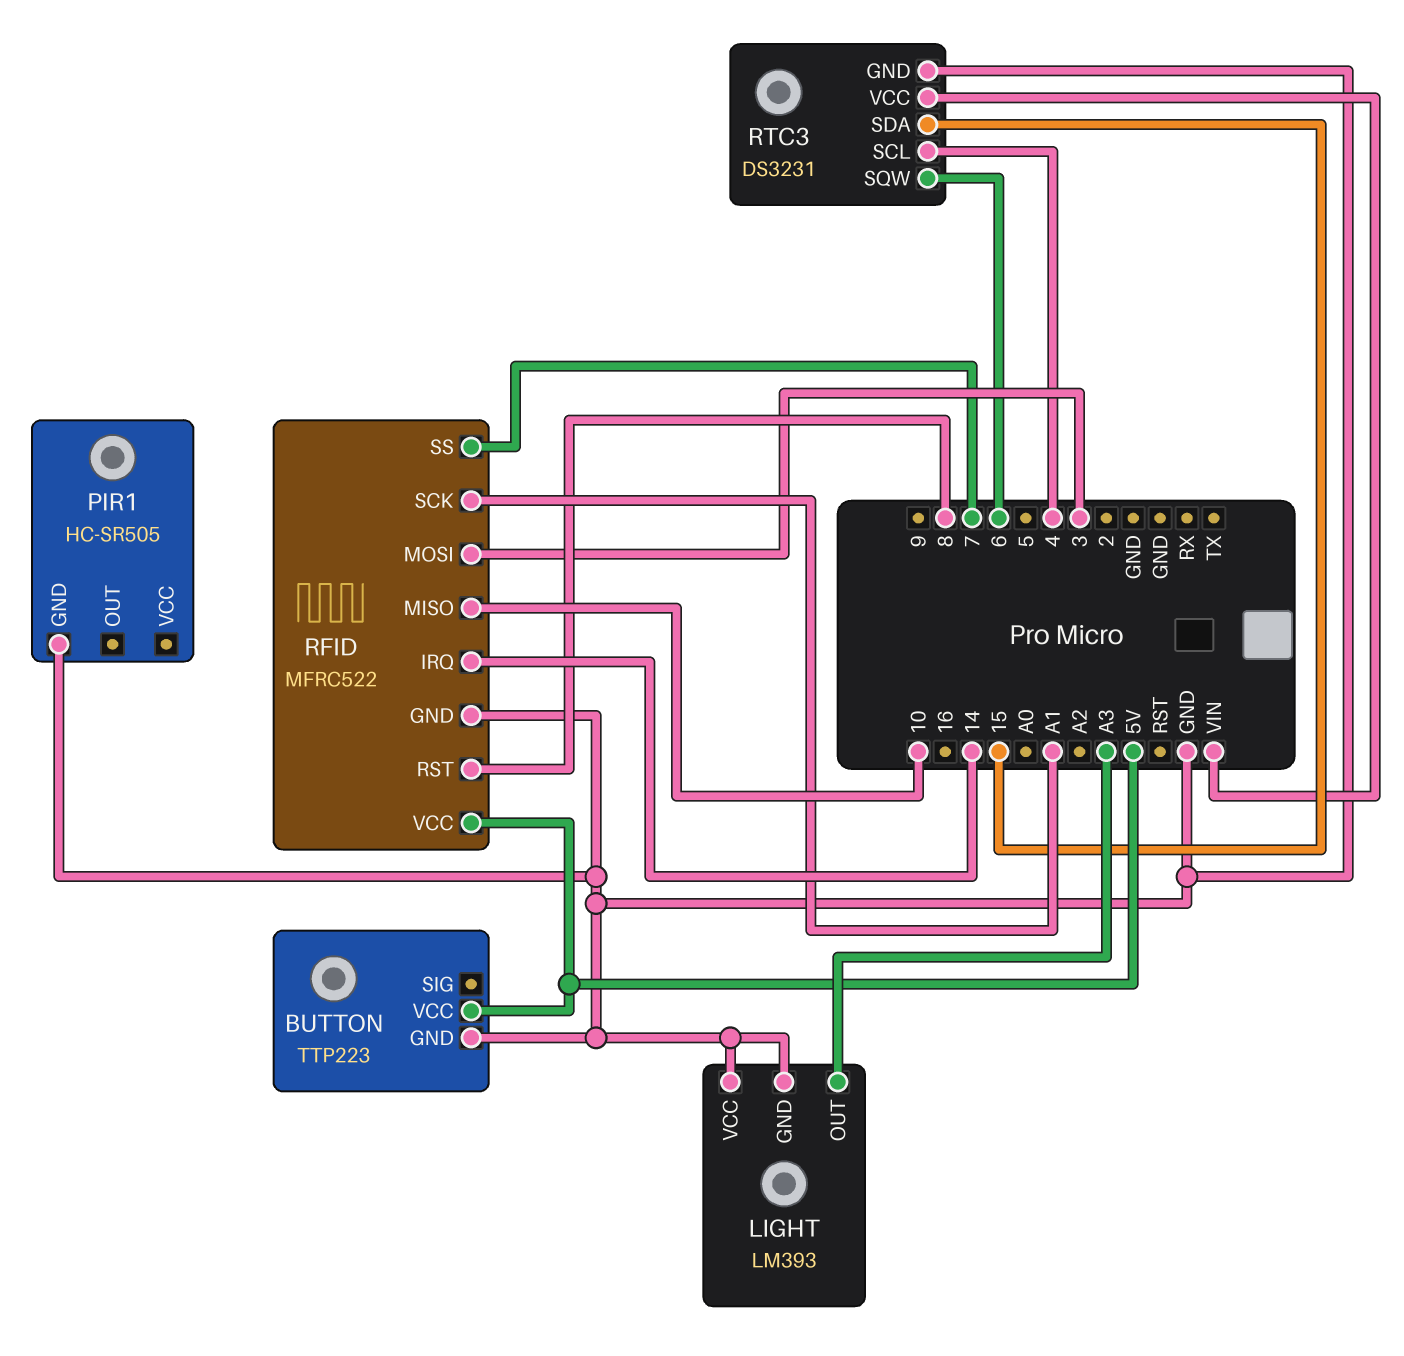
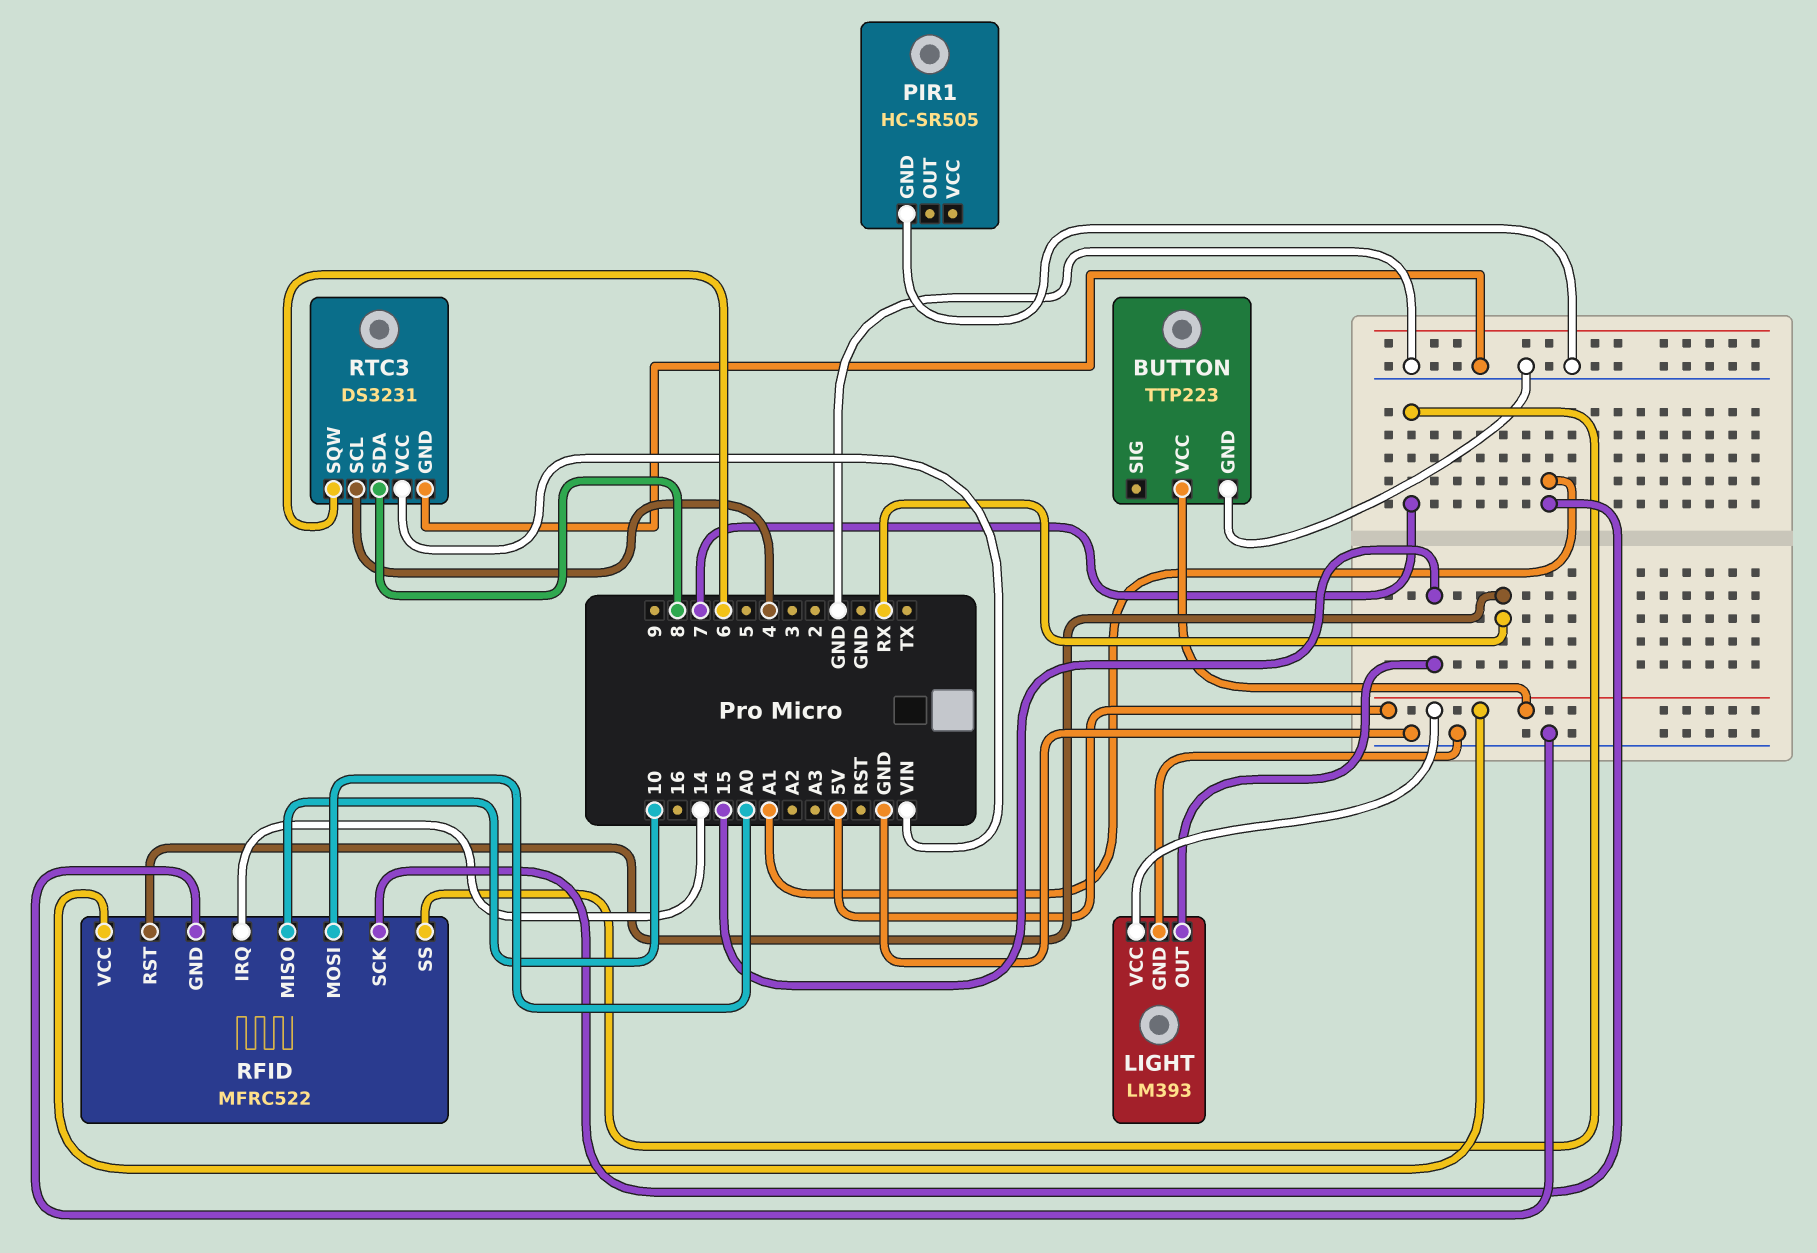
LIGHT pin OUT: A3 -> 15
LIGHT pin VCC: GND -> 5V
RFID pin MOSI: 3 -> A0
RFID pin RST: 8 -> RX
RTC3 pin SDA: 15 -> 8

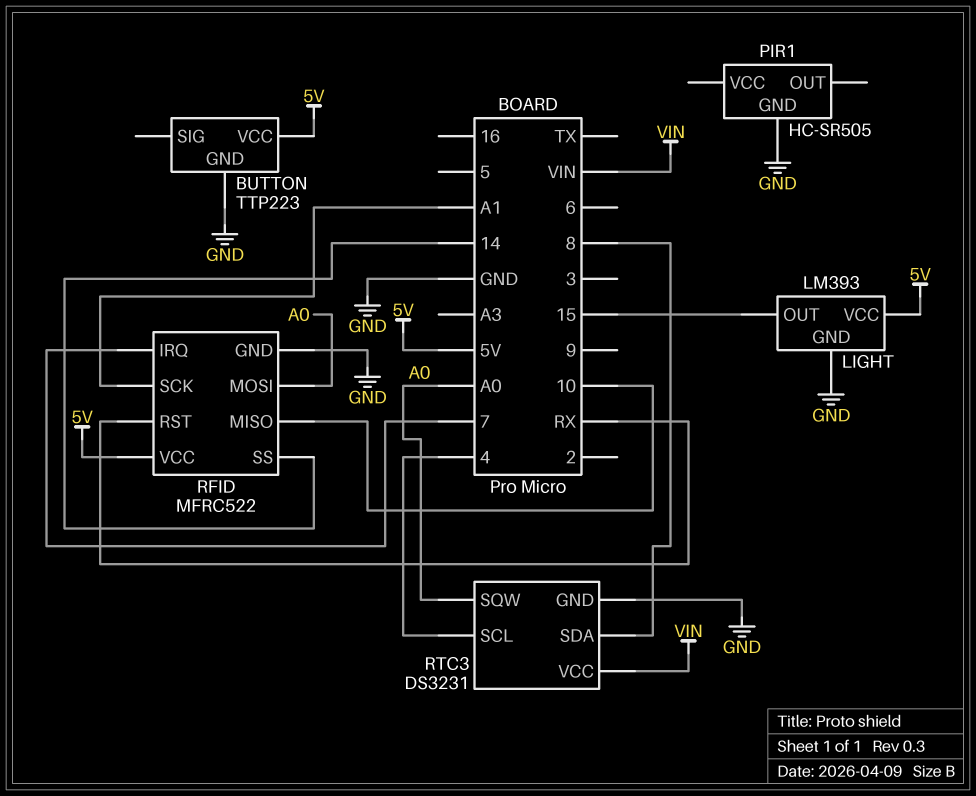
RFID pin IRQ: 14 -> 7
RFID pin SS: 7 -> 14
RTC3 pin SQW: 6 -> A0

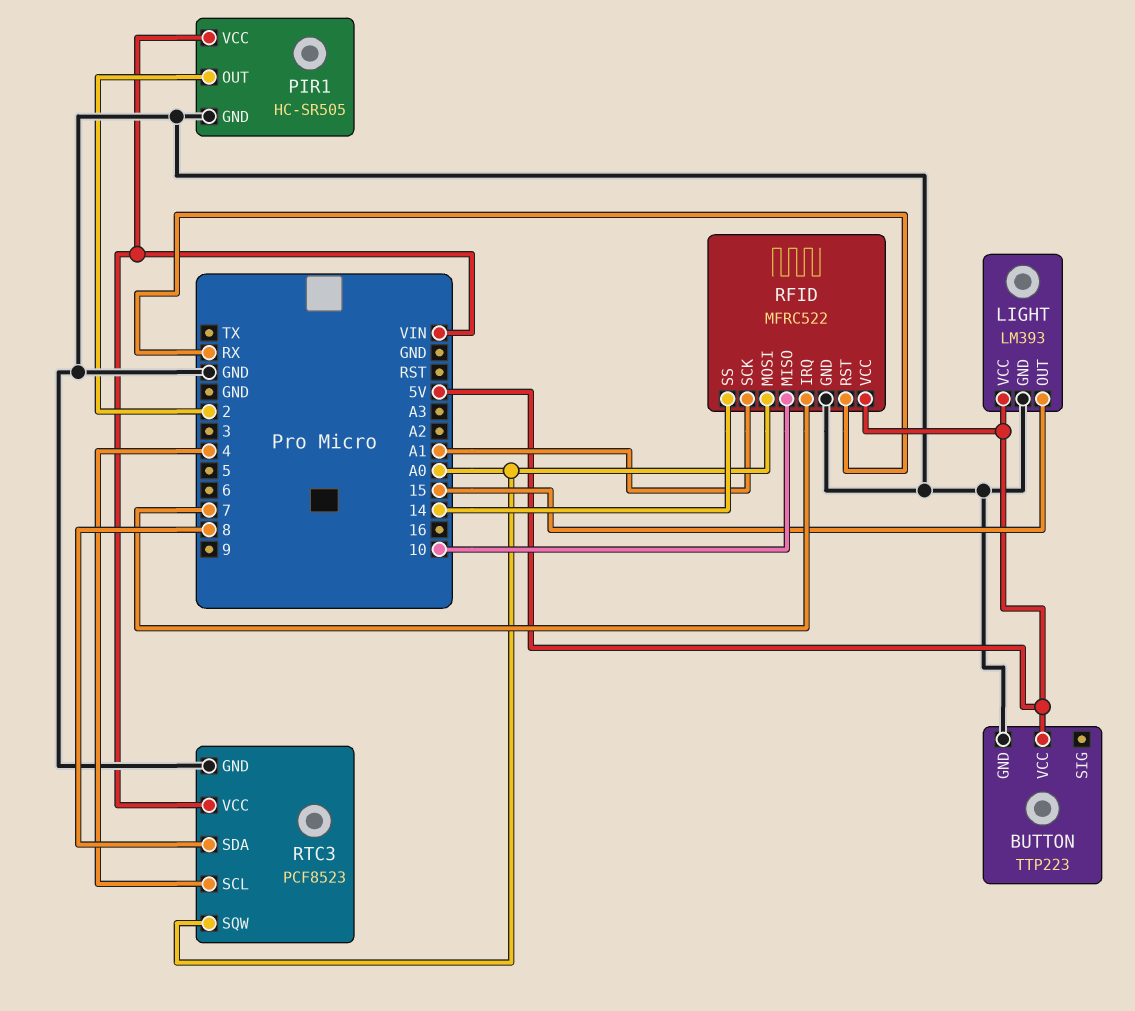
PIR1 pin OUT: none -> 2
PIR1 pin VCC: none -> VIN
RTC3: DS3231 -> PCF8523

